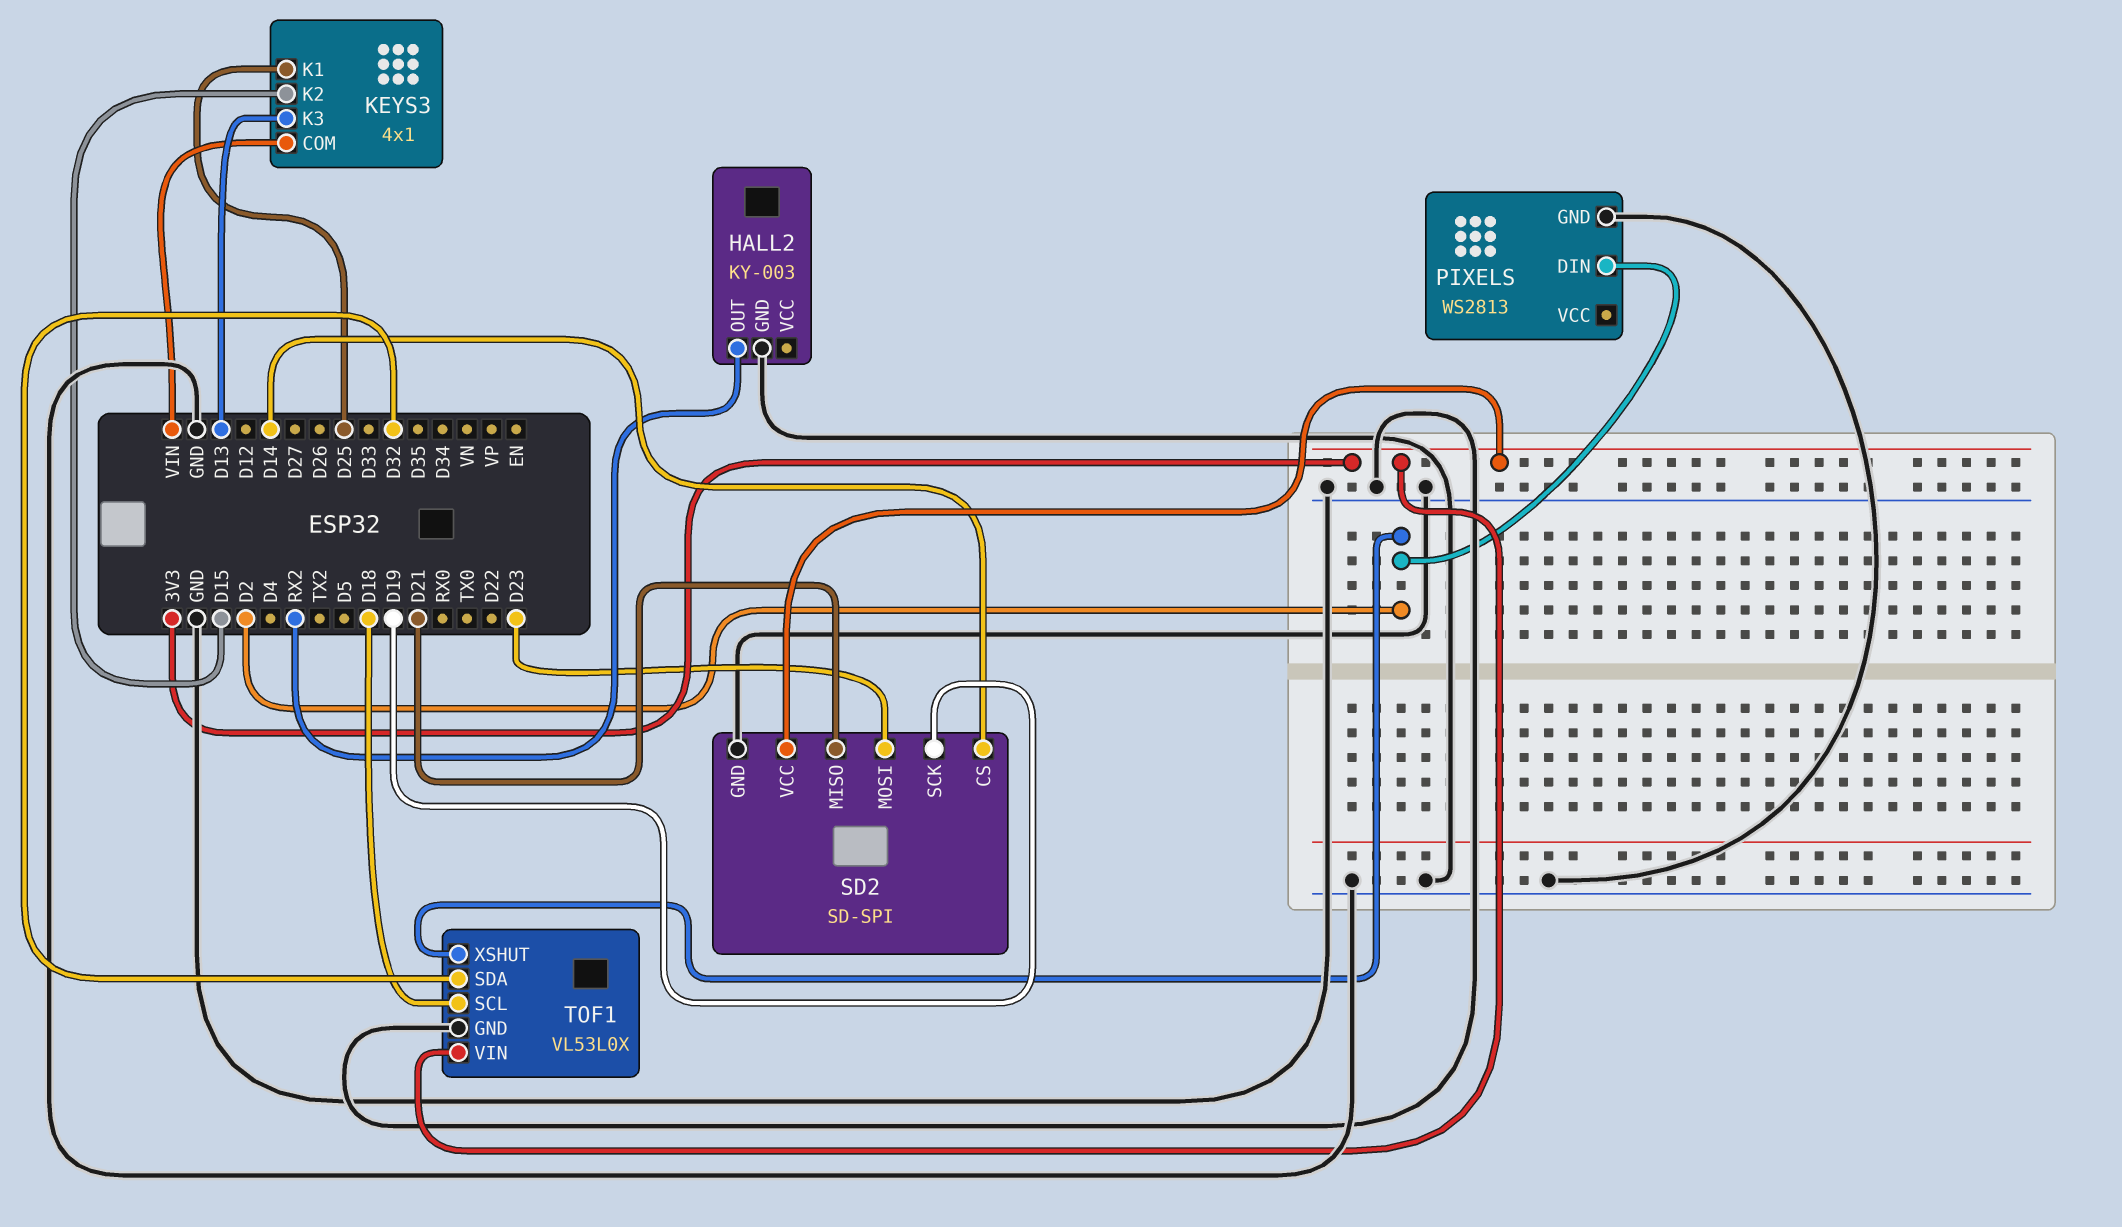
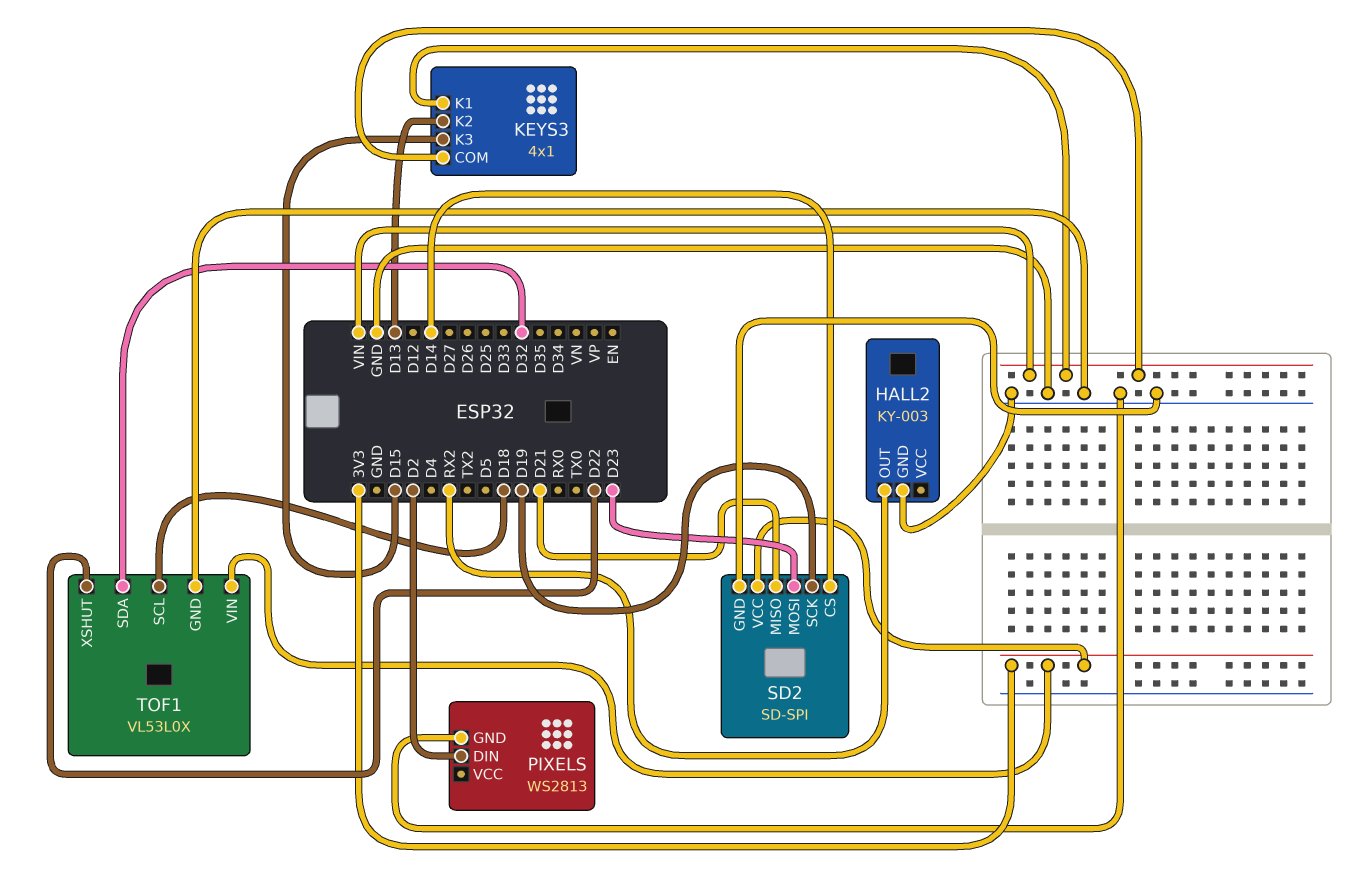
KEYS3 pin K1: D25 -> VIN
KEYS3 pin K2: D15 -> D13
KEYS3 pin K3: D13 -> D15
TOF1 pin XSHUT: D2 -> D22

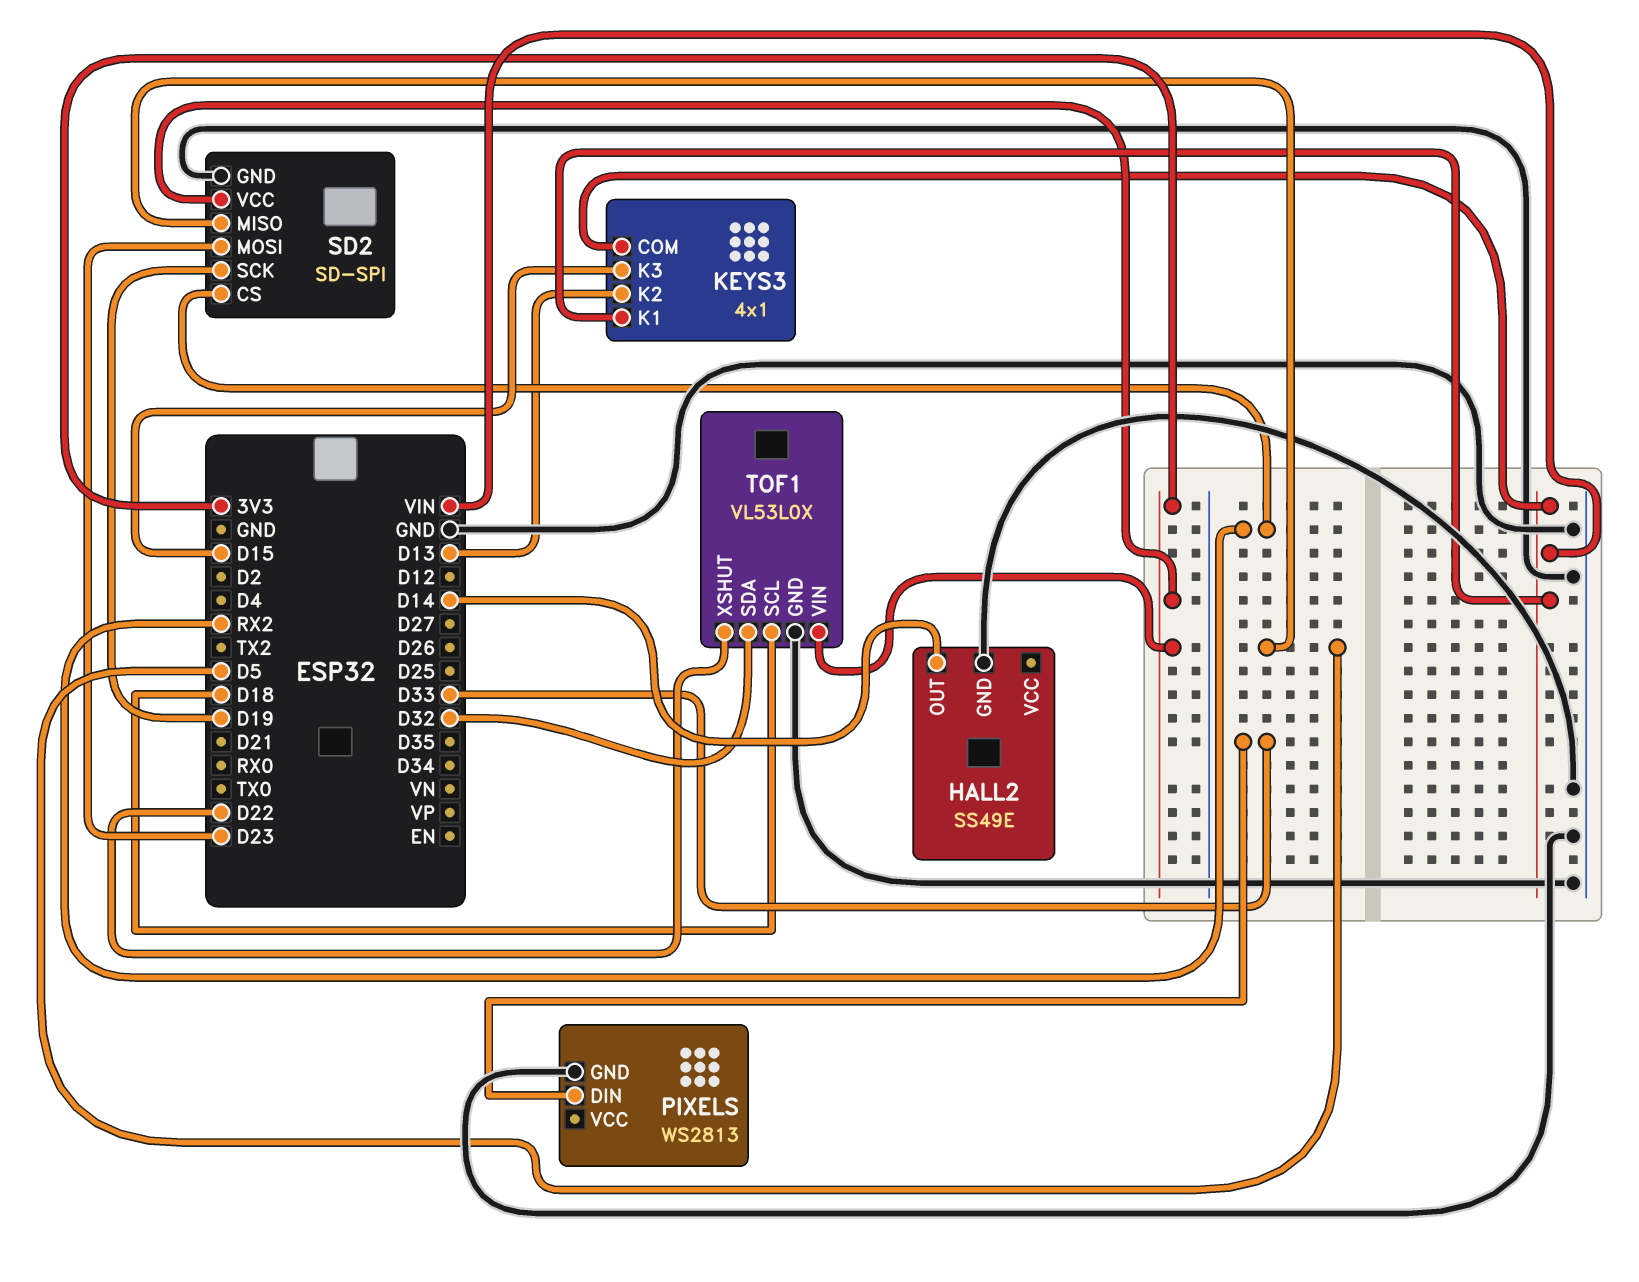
HALL2: KY-003 -> SS49E
HALL2 pin OUT: RX2 -> D14
PIXELS pin DIN: D2 -> D33
SD2 pin CS: D14 -> RX2
SD2 pin MISO: D21 -> D5

